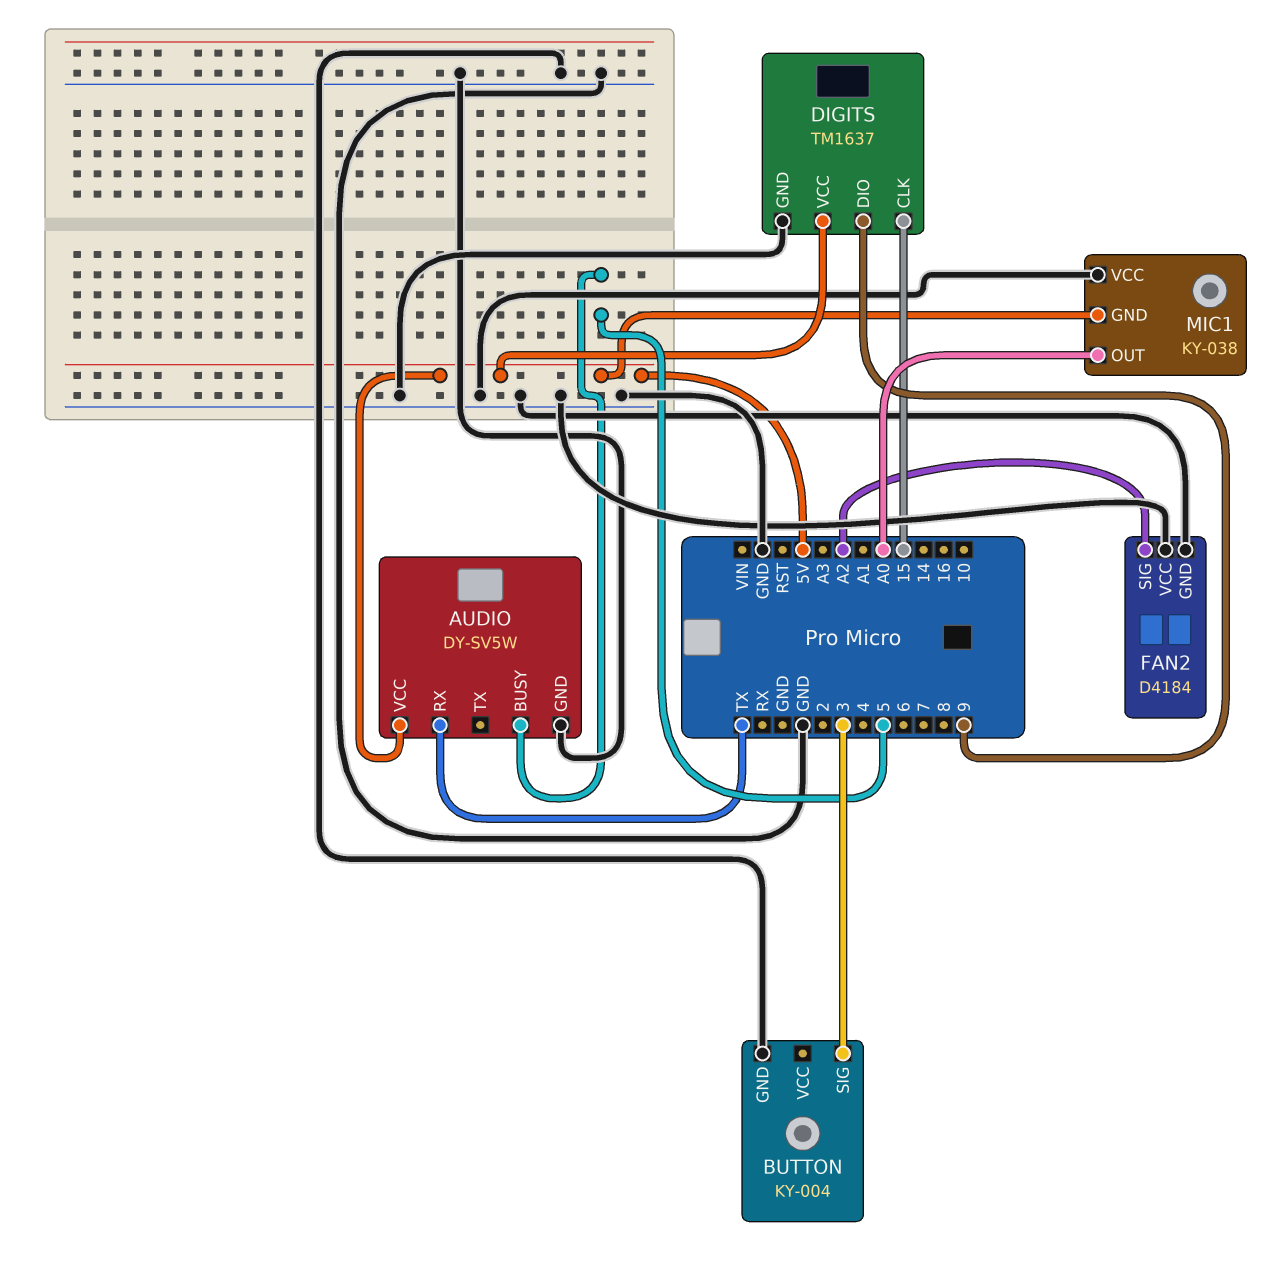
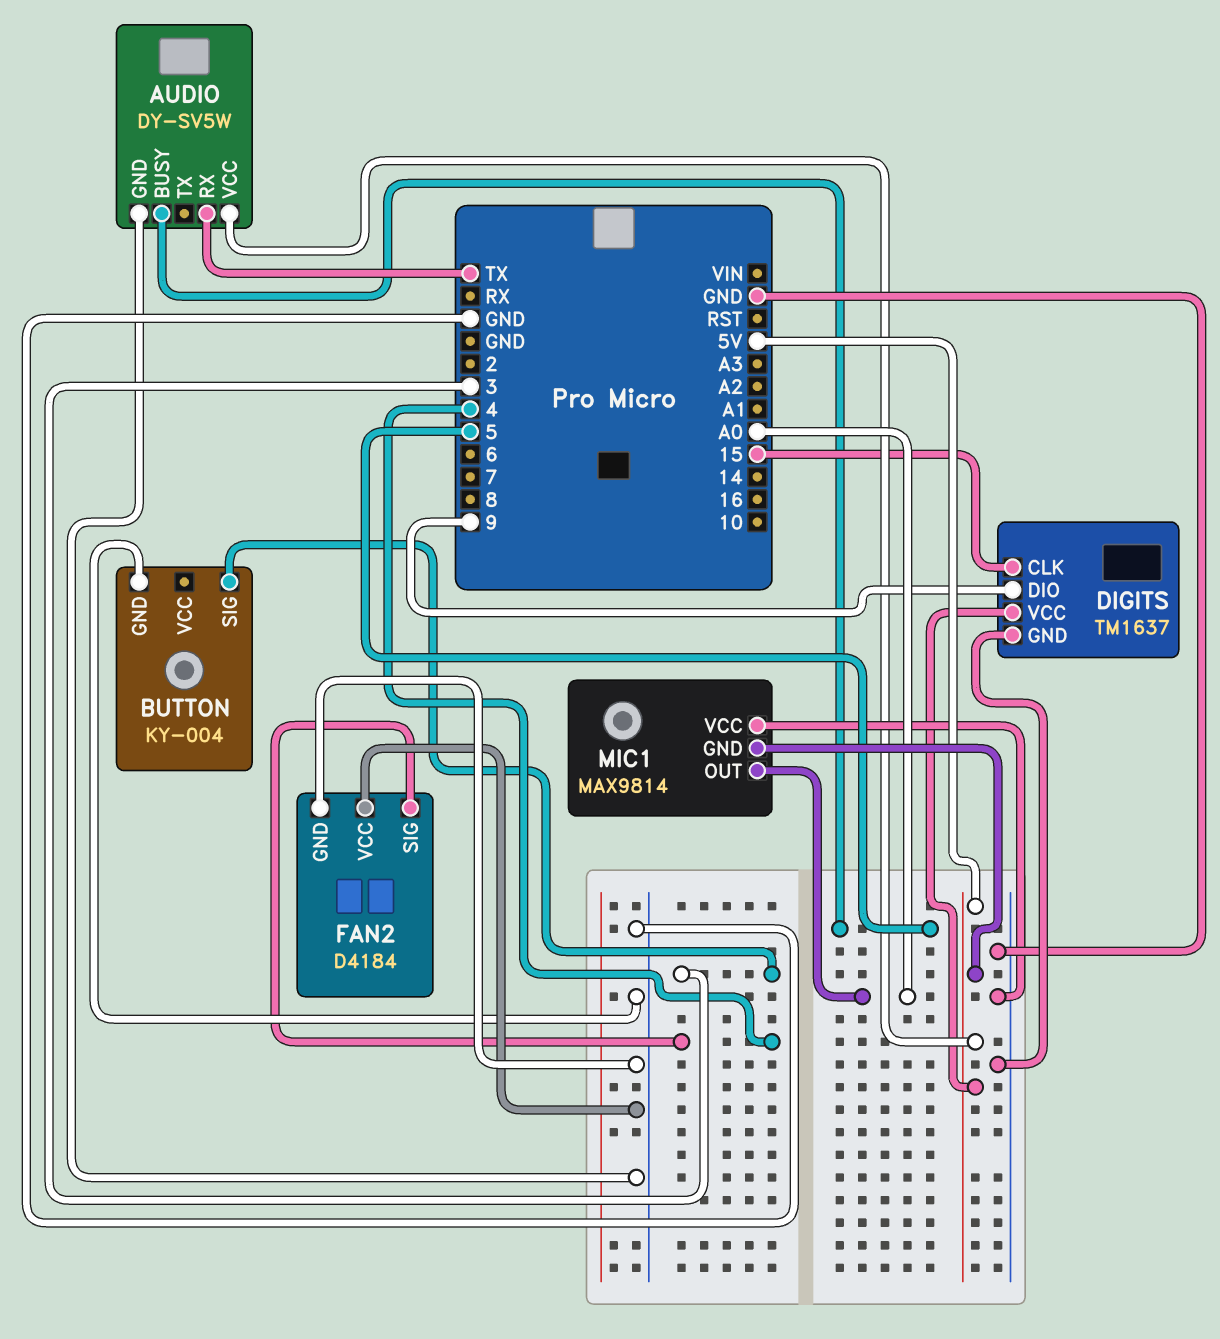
FAN2 pin SIG: A2 -> 4
MIC1: KY-038 -> MAX9814

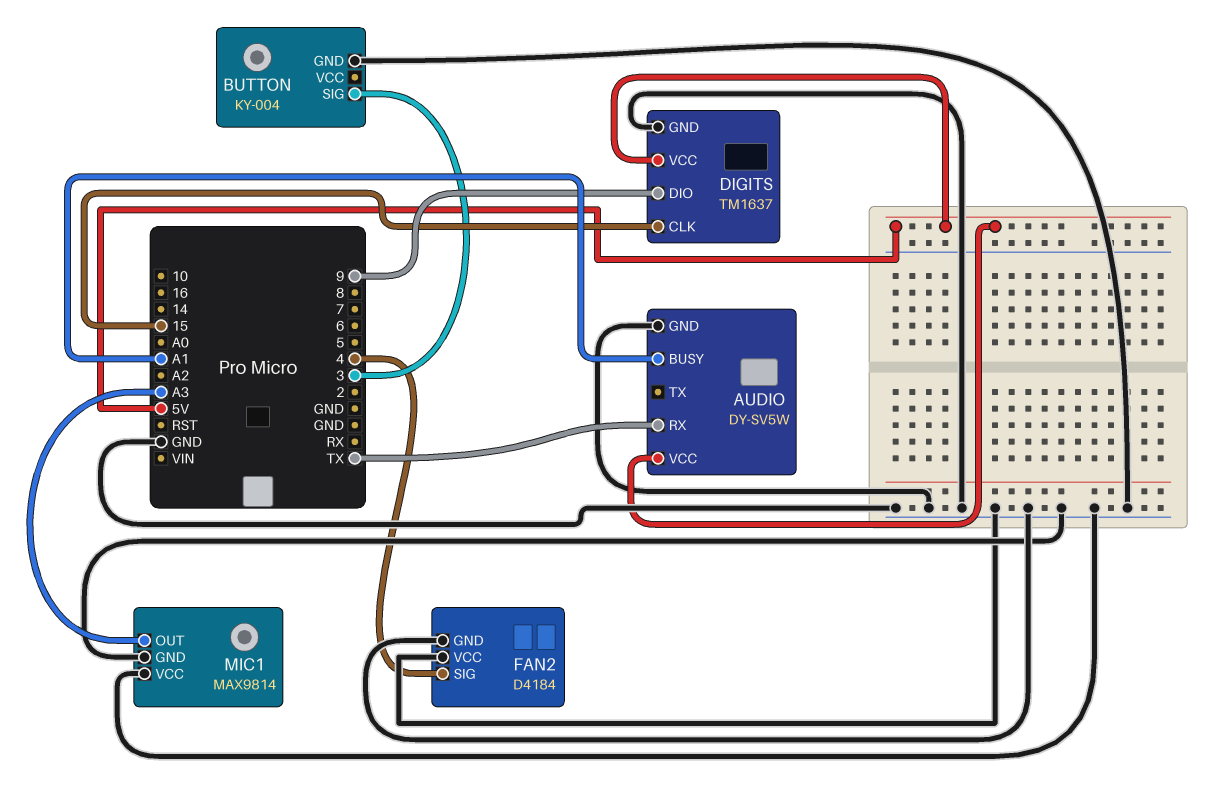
AUDIO pin BUSY: 5 -> A1
MIC1 pin GND: 5V -> GND
MIC1 pin OUT: A0 -> A3

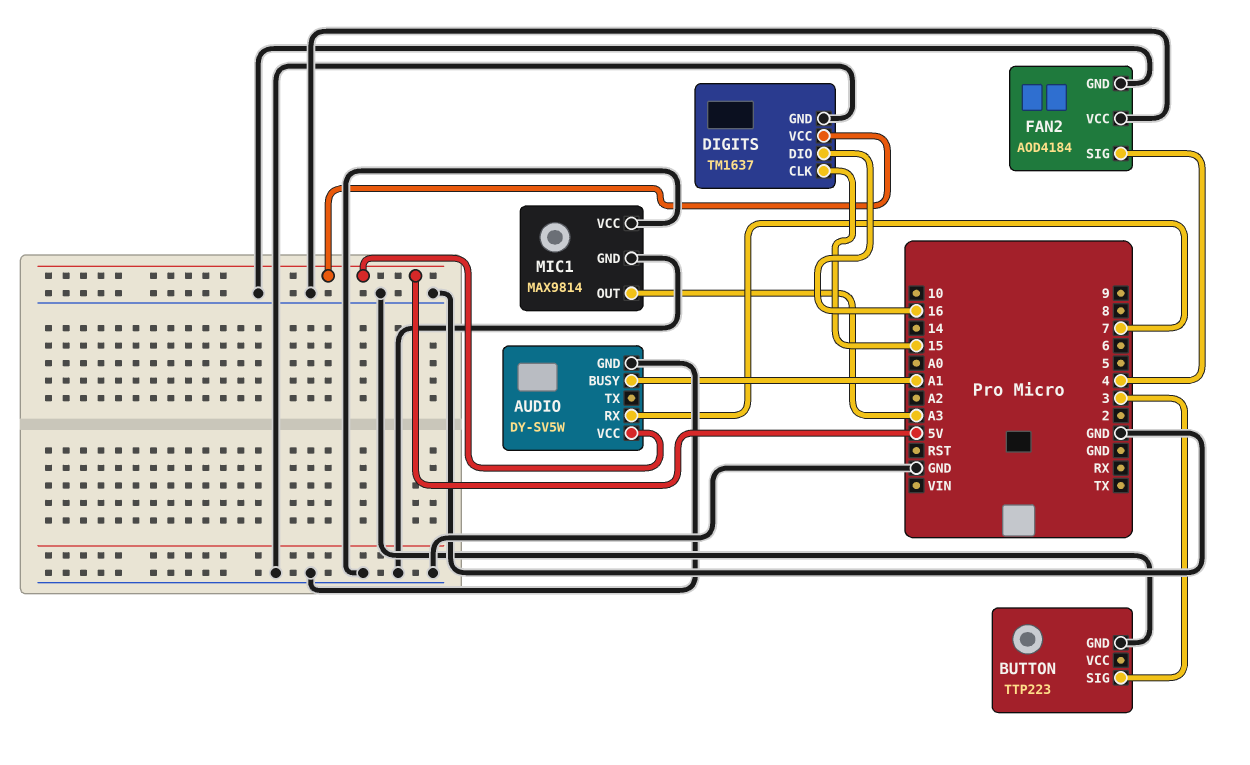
AUDIO pin RX: TX -> 7
BUTTON: KY-004 -> TTP223
DIGITS pin DIO: 9 -> 16
FAN2: D4184 -> AOD4184

